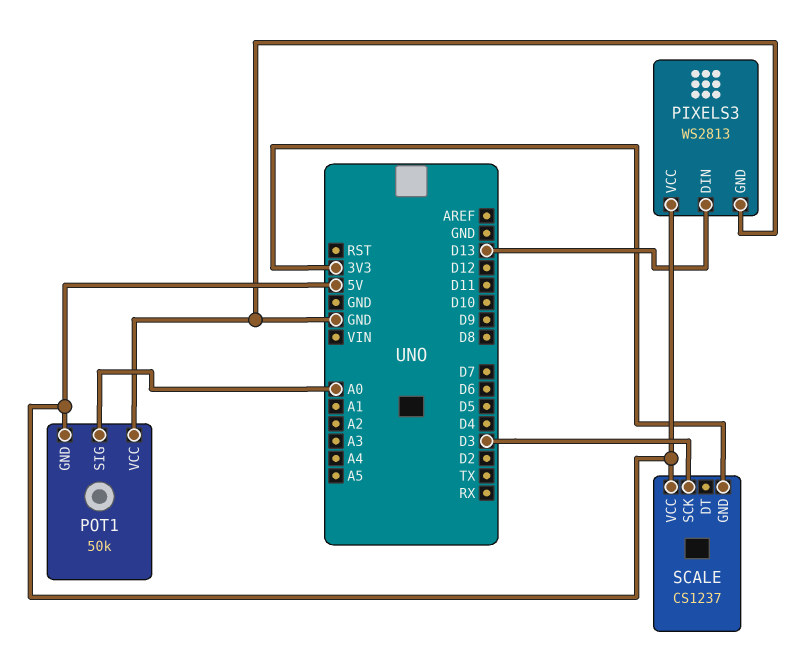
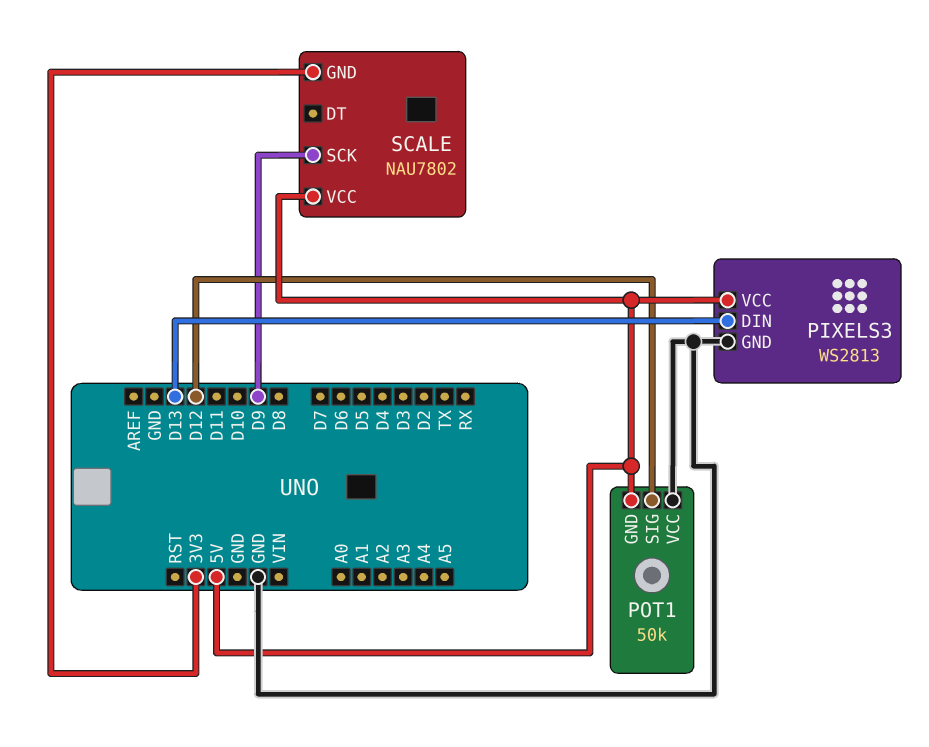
POT1 pin SIG: A0 -> D12
SCALE: CS1237 -> NAU7802
SCALE pin SCK: D3 -> D9

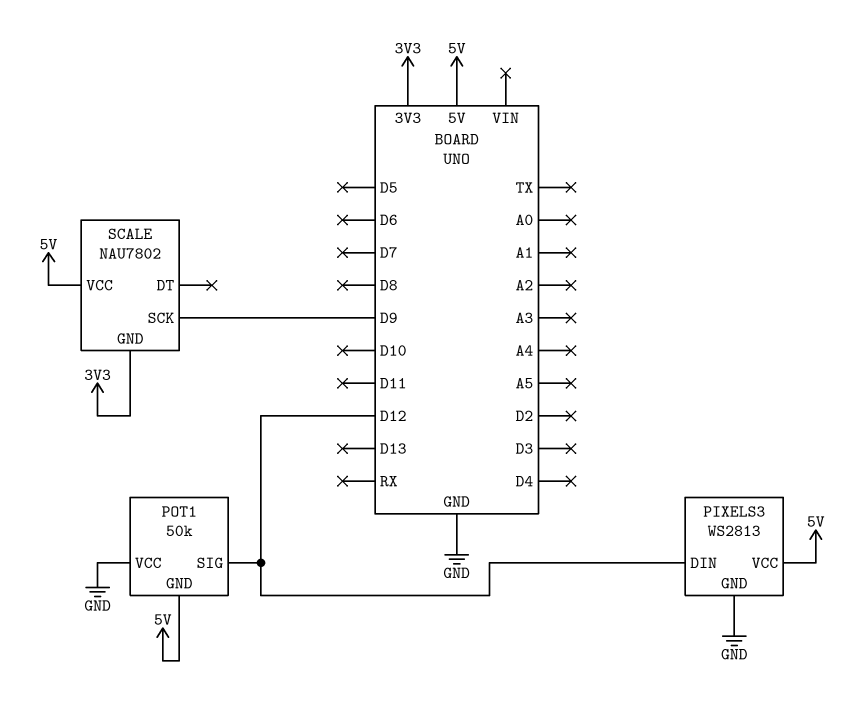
PIXELS3 pin DIN: D13 -> D12

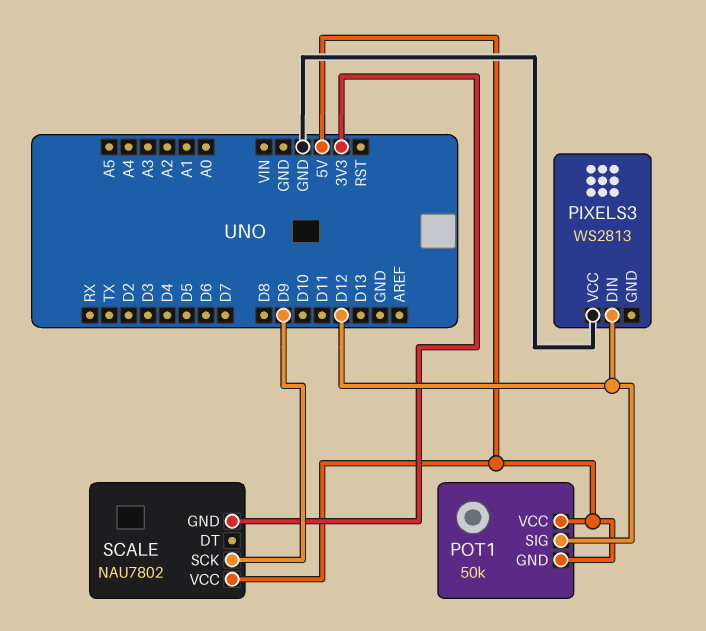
PIXELS3 pin GND: GND -> none
PIXELS3 pin VCC: 5V -> GND
POT1 pin VCC: GND -> 5V

